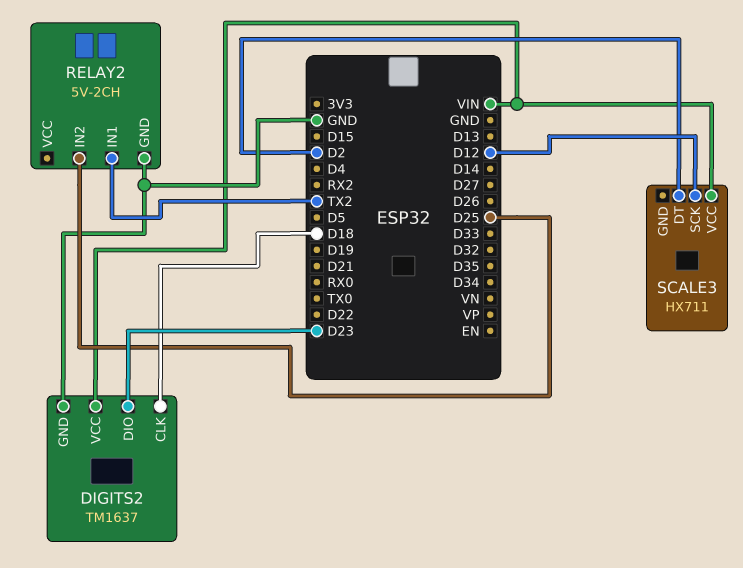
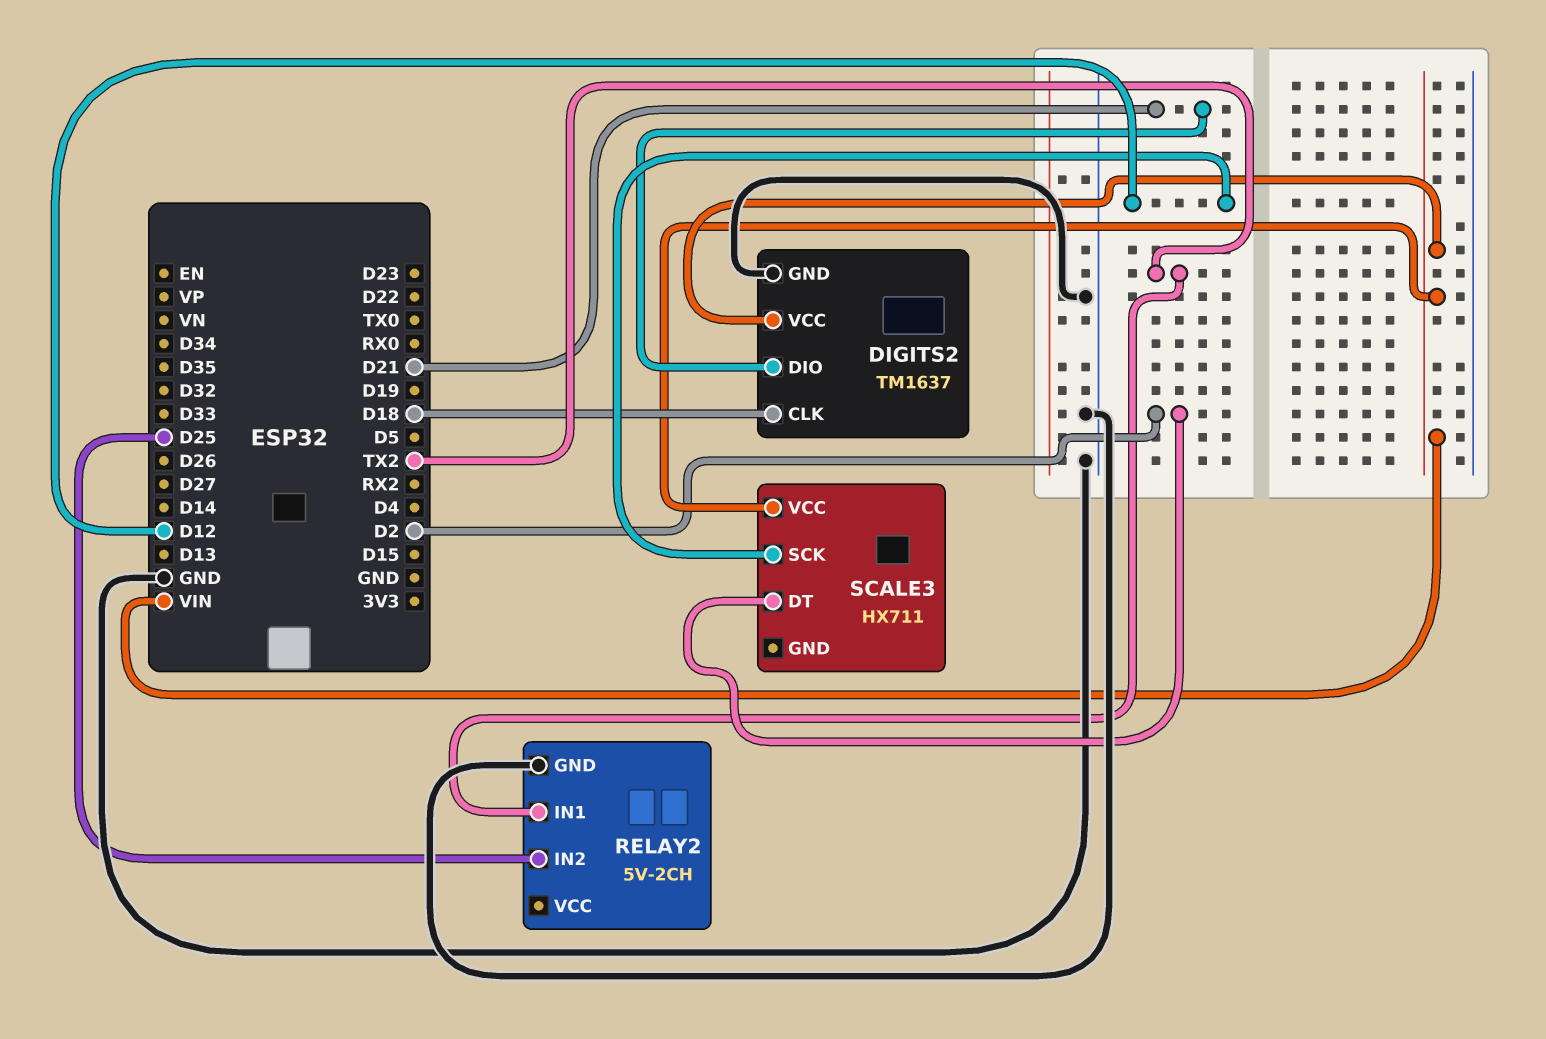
DIGITS2 pin DIO: D23 -> D21

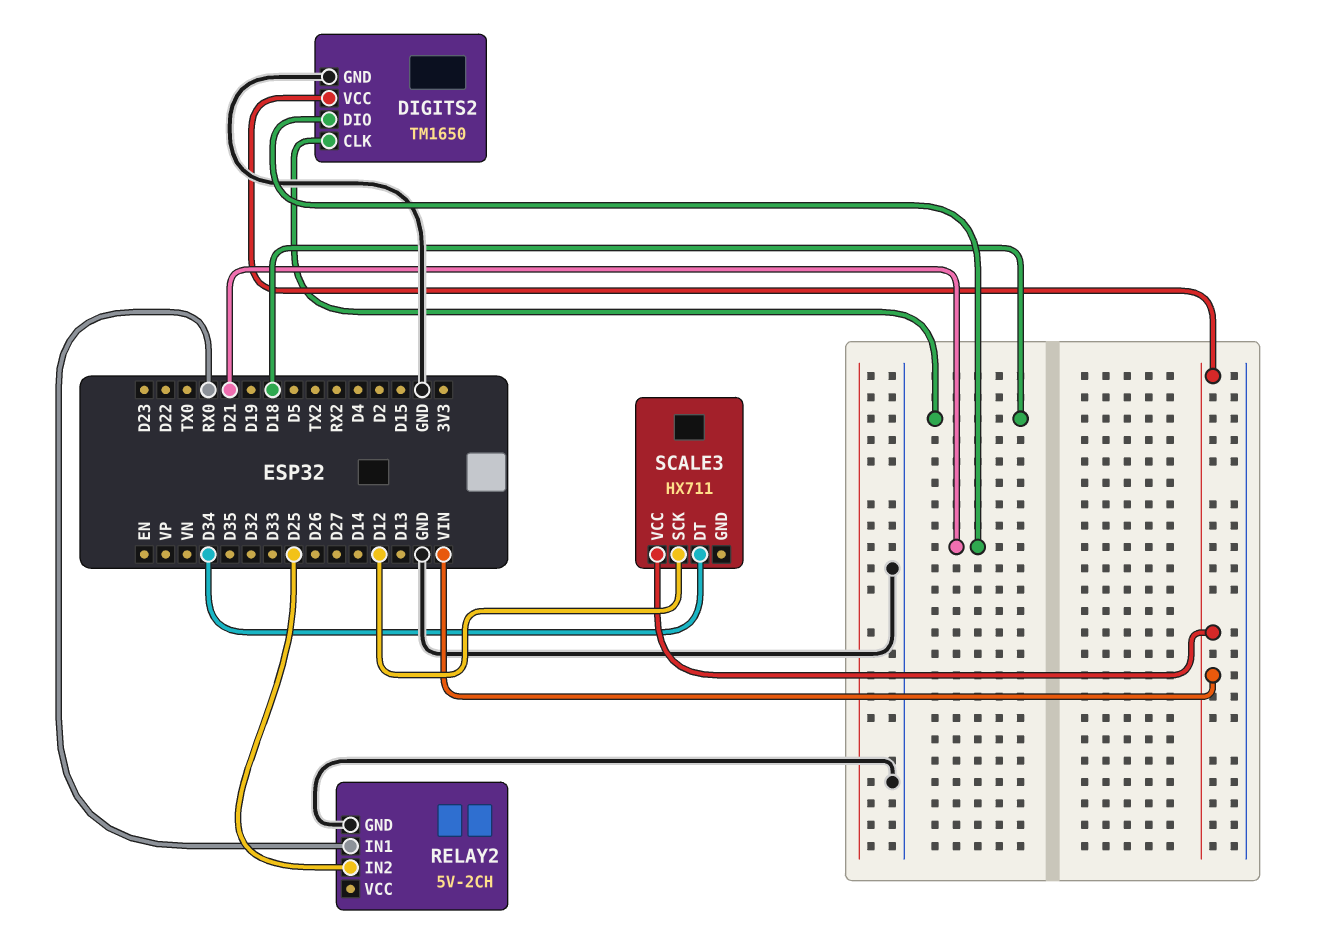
DIGITS2: TM1637 -> TM1650
RELAY2 pin IN1: TX2 -> RX0
SCALE3 pin DT: D2 -> D34

